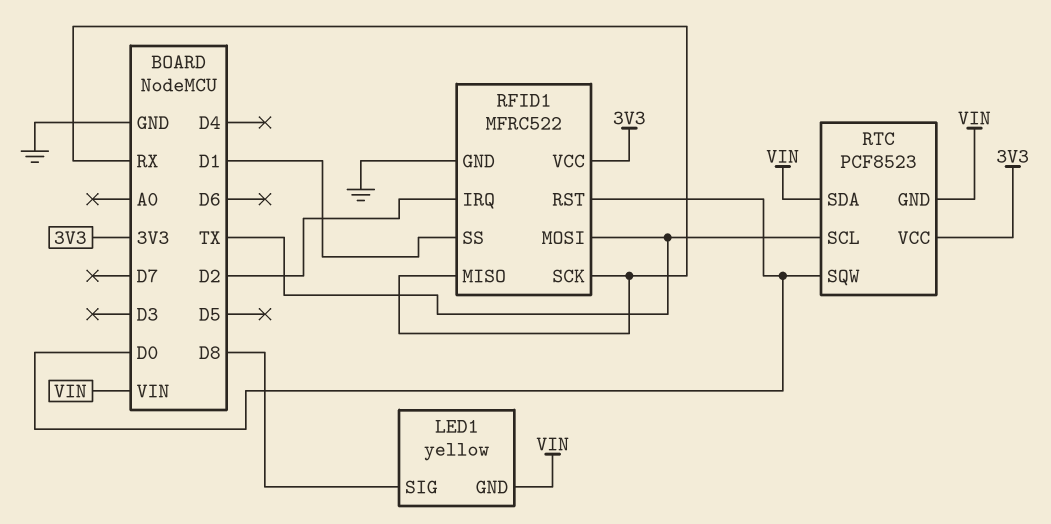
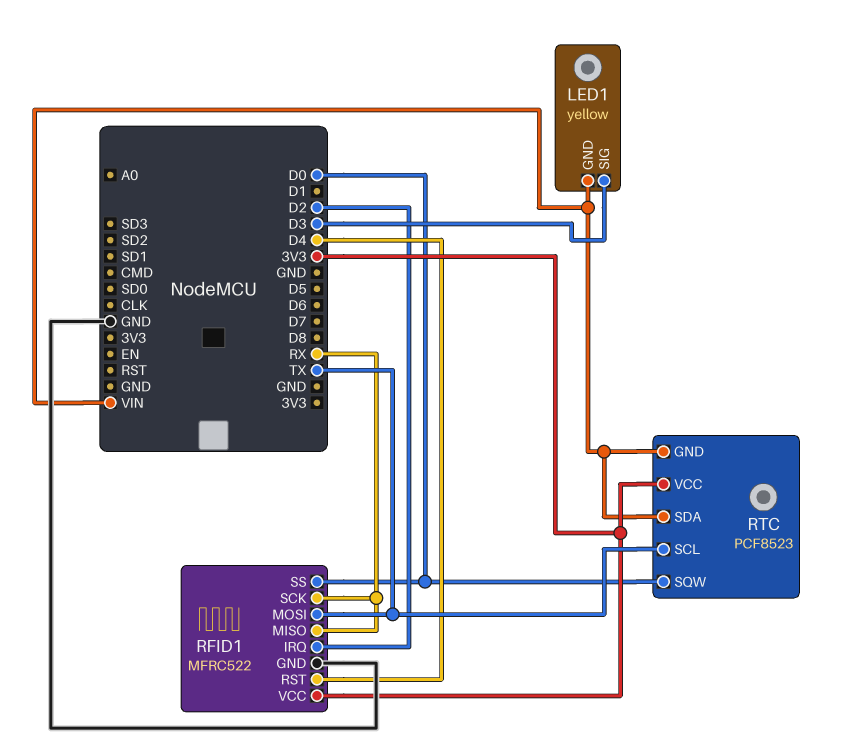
LED1 pin SIG: D8 -> D3
RFID1 pin RST: D0 -> D4
RFID1 pin SS: D1 -> D0

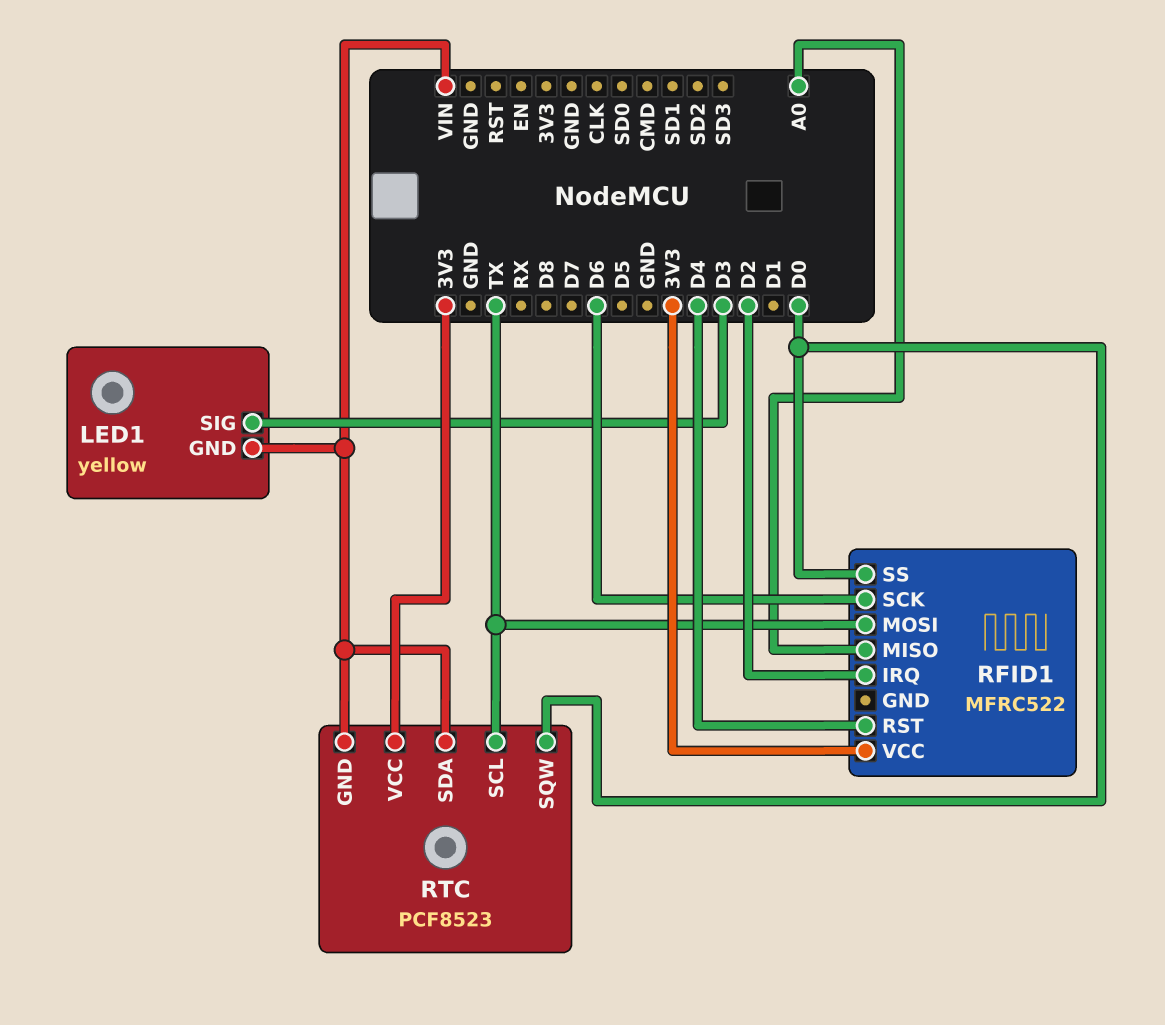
RFID1 pin GND: GND -> none
RFID1 pin MISO: RX -> A0
RFID1 pin SCK: RX -> D6

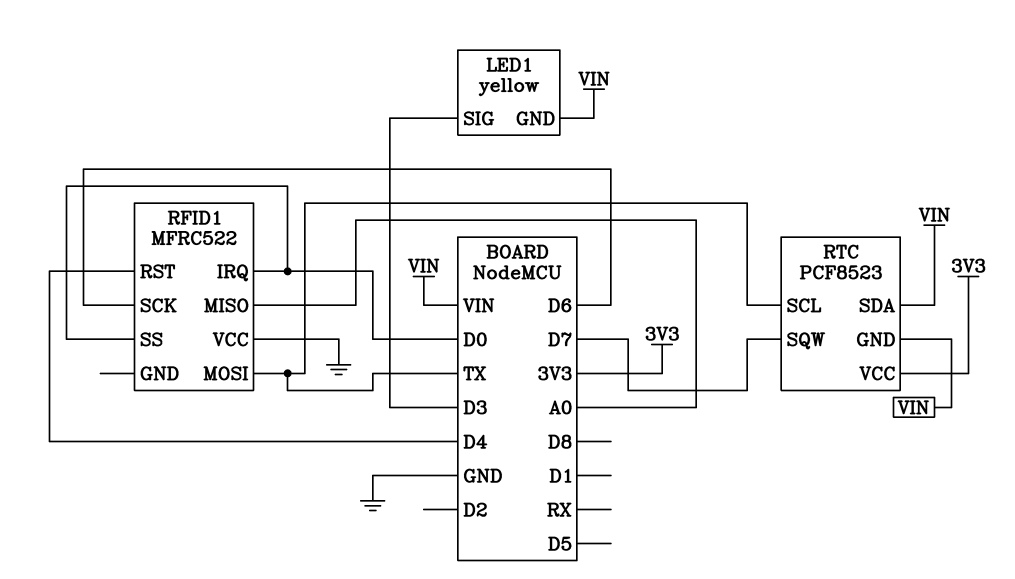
RFID1 pin IRQ: D2 -> D0
RFID1 pin VCC: 3V3 -> GND
RTC pin SQW: D0 -> D7

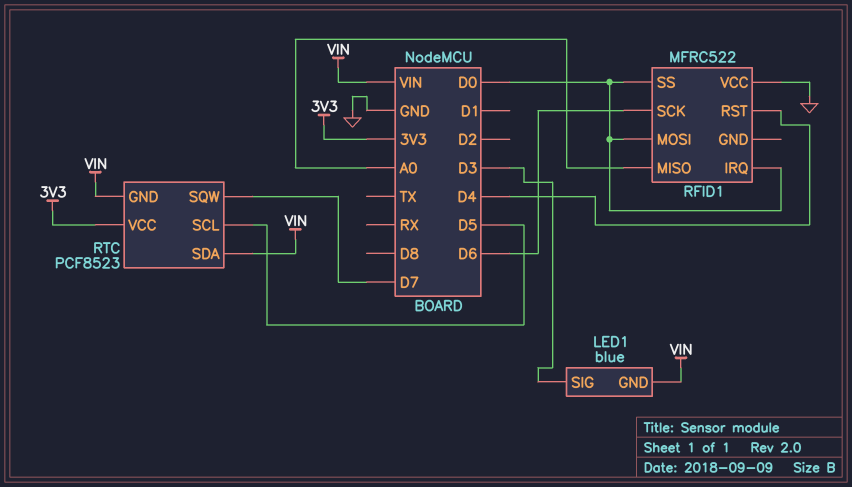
LED1: yellow -> blue
RFID1 pin MOSI: TX -> D0
RTC pin SCL: TX -> D5

